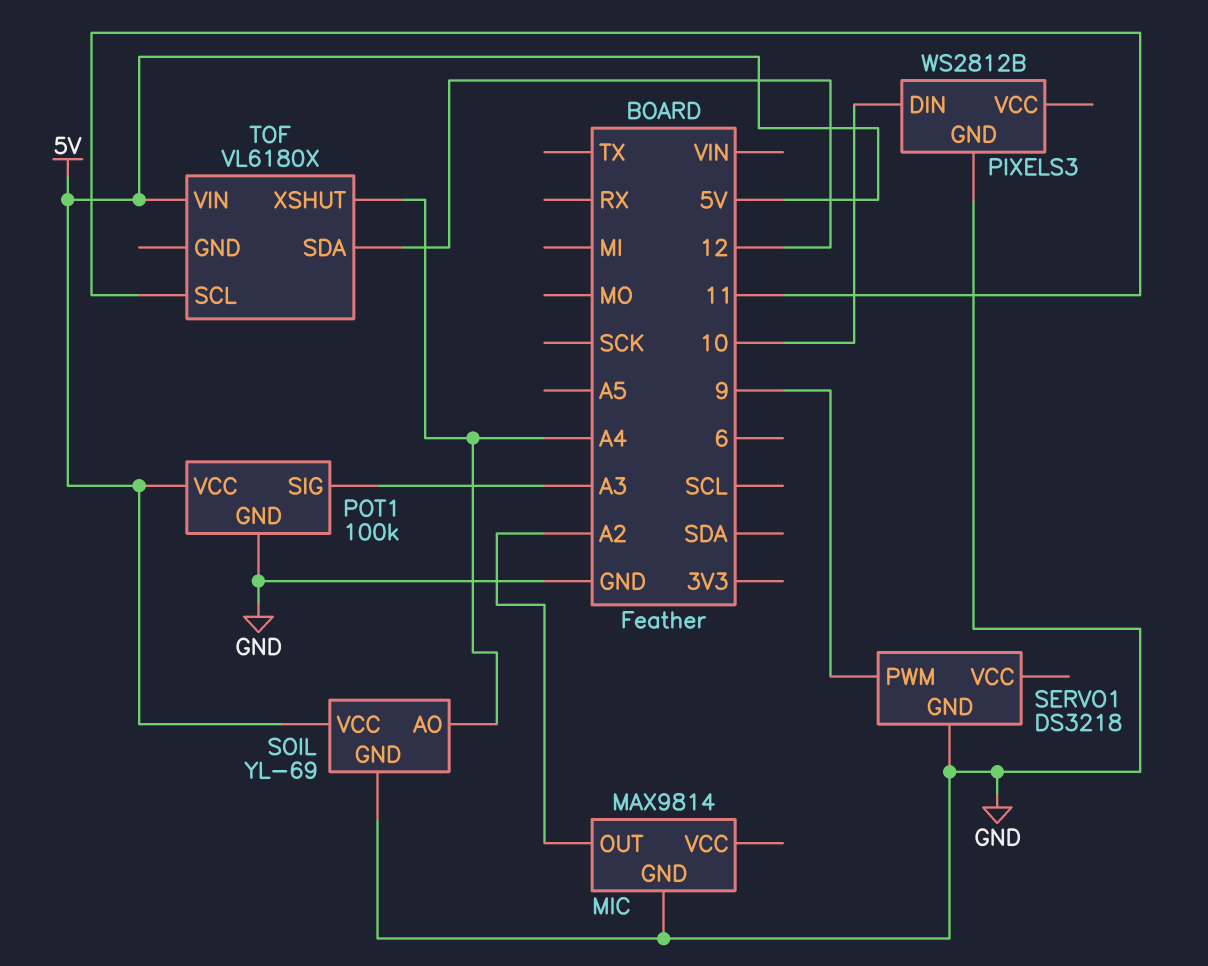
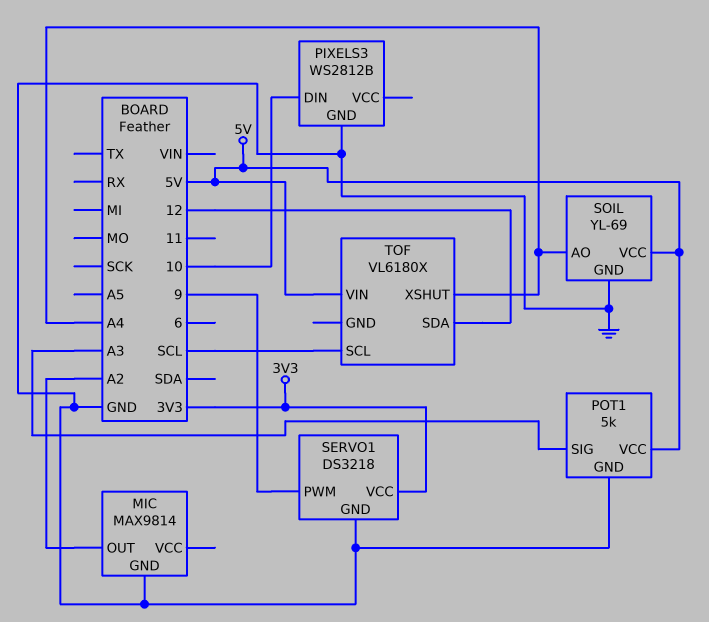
POT1: 100k -> 5k
SERVO1 pin VCC: none -> 3V3
TOF pin SCL: 11 -> SCL

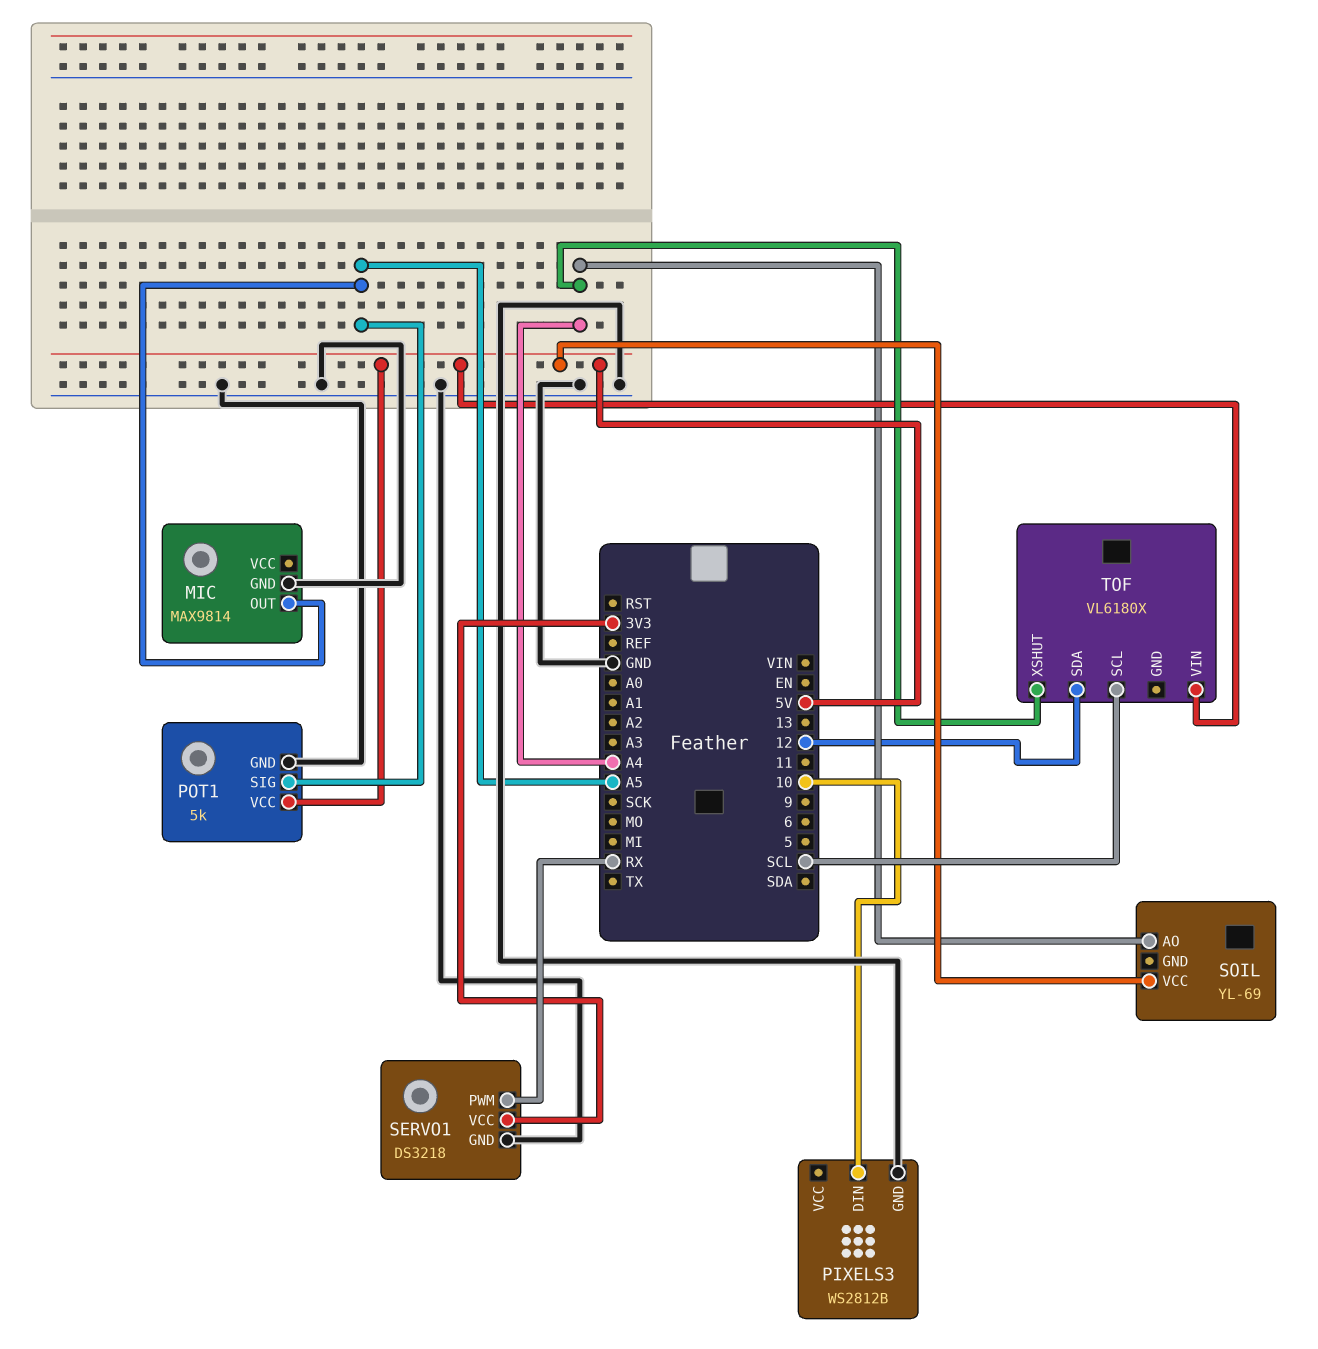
MIC pin OUT: A2 -> A5
POT1 pin SIG: A3 -> A5
SERVO1 pin PWM: 9 -> RX
SOIL pin GND: GND -> none

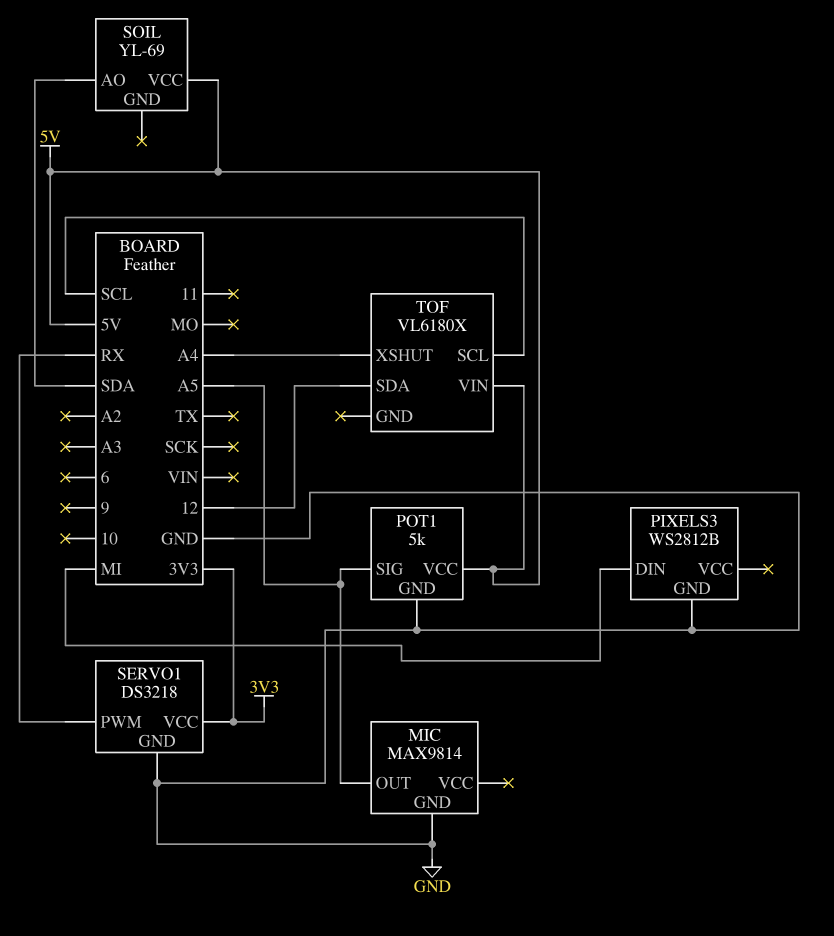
PIXELS3 pin DIN: 10 -> MI
SOIL pin AO: A4 -> SDA

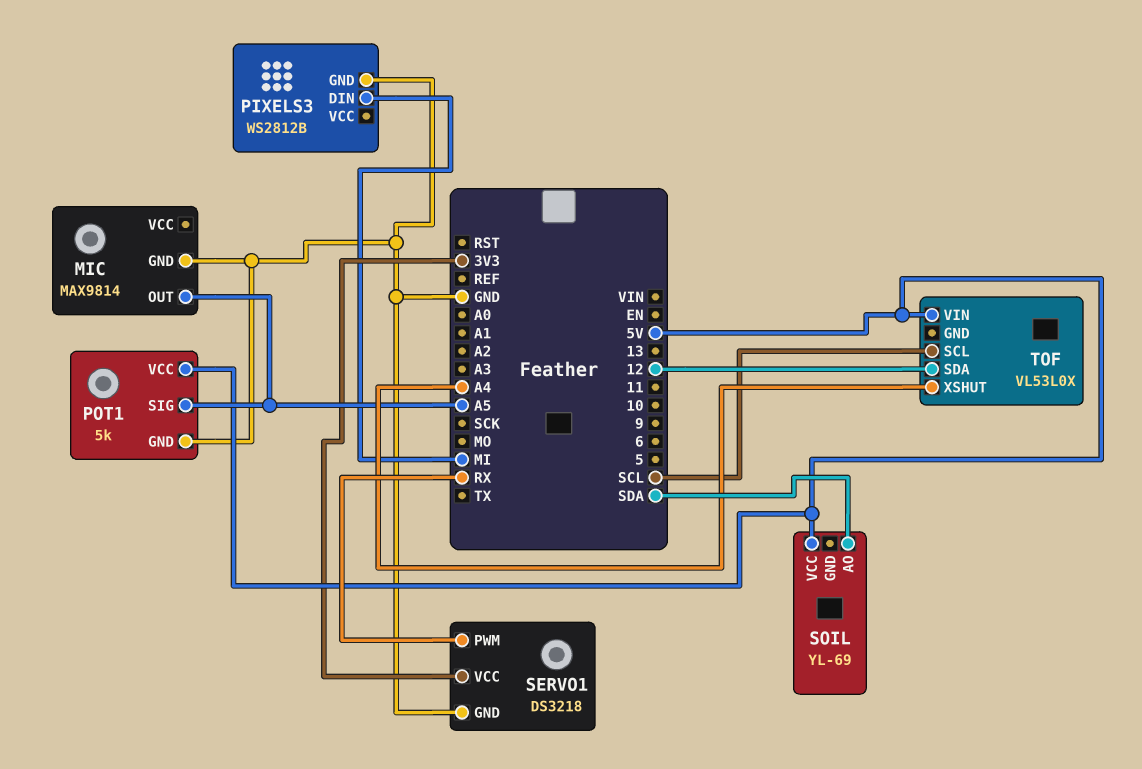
TOF: VL6180X -> VL53L0X

